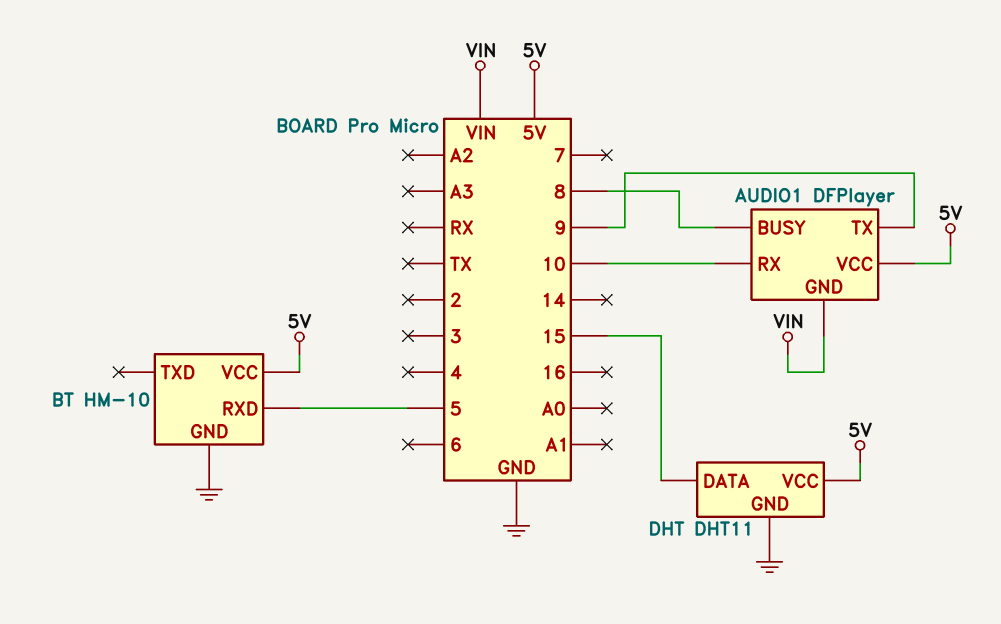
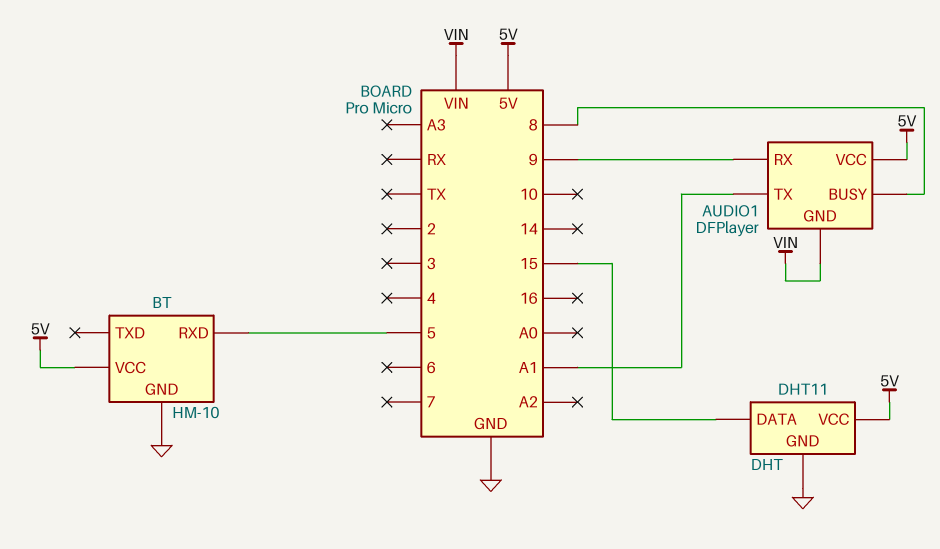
AUDIO1 pin RX: 10 -> 9
AUDIO1 pin TX: 9 -> A1

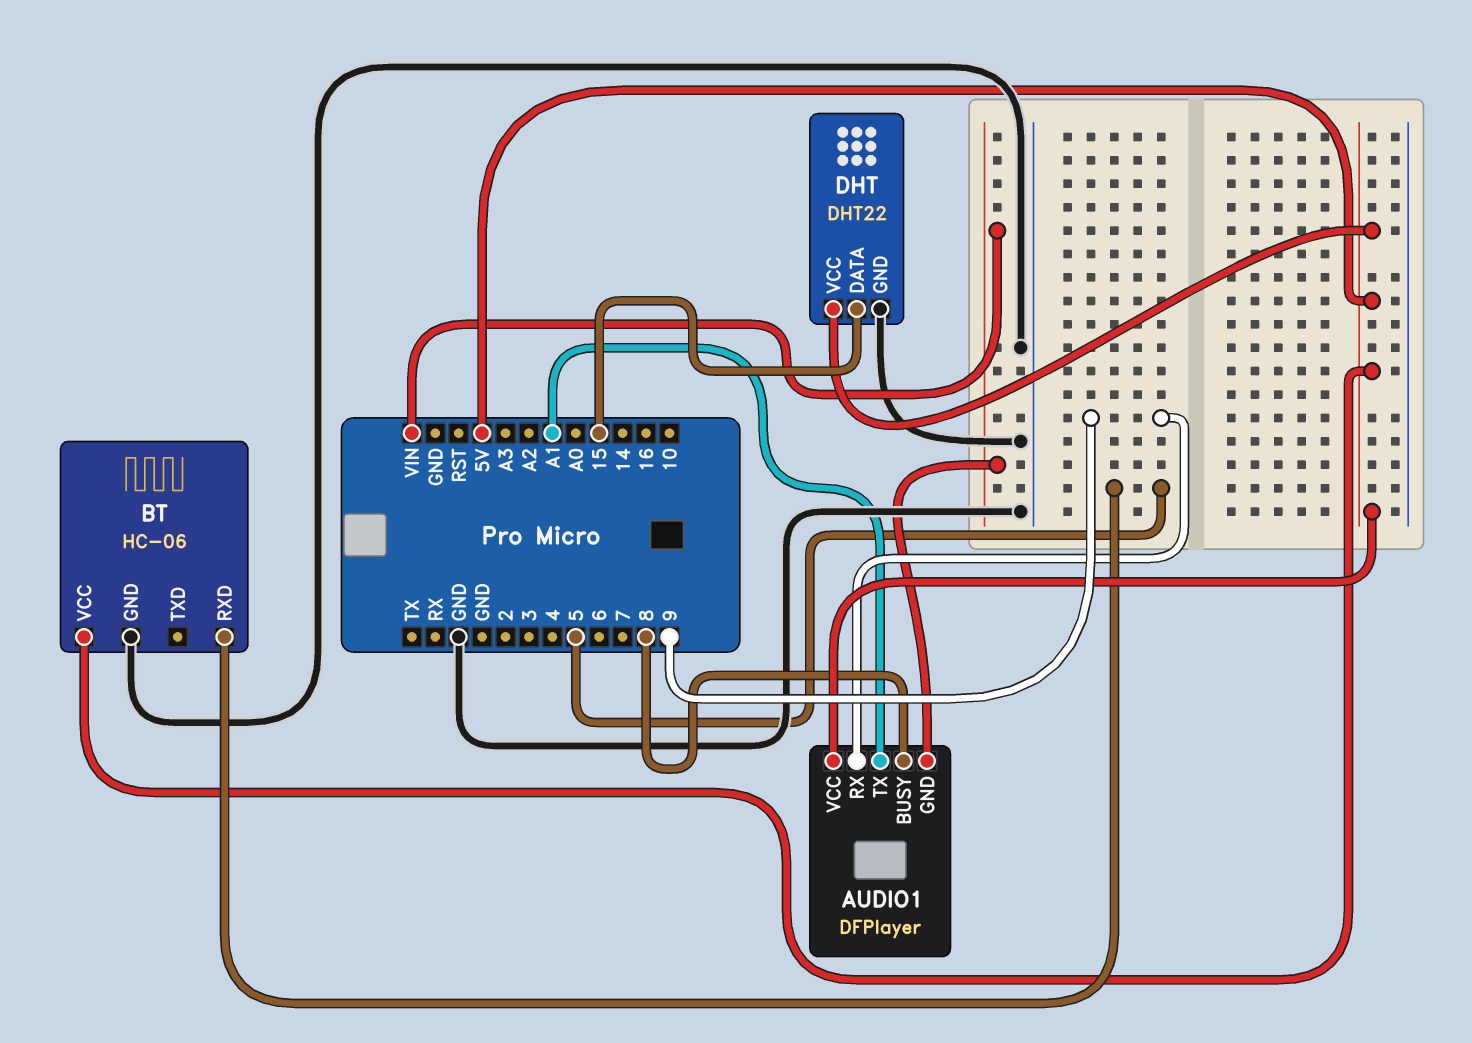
BT: HM-10 -> HC-06
DHT: DHT11 -> DHT22

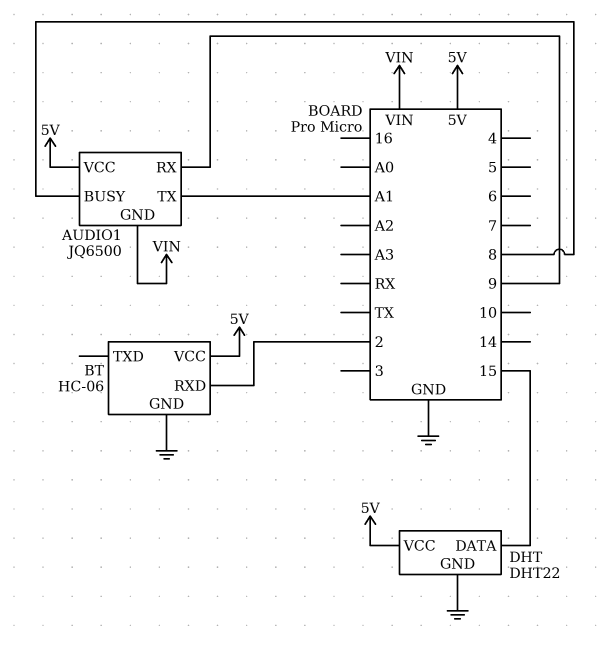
AUDIO1: DFPlayer -> JQ6500
BT pin RXD: 5 -> 2

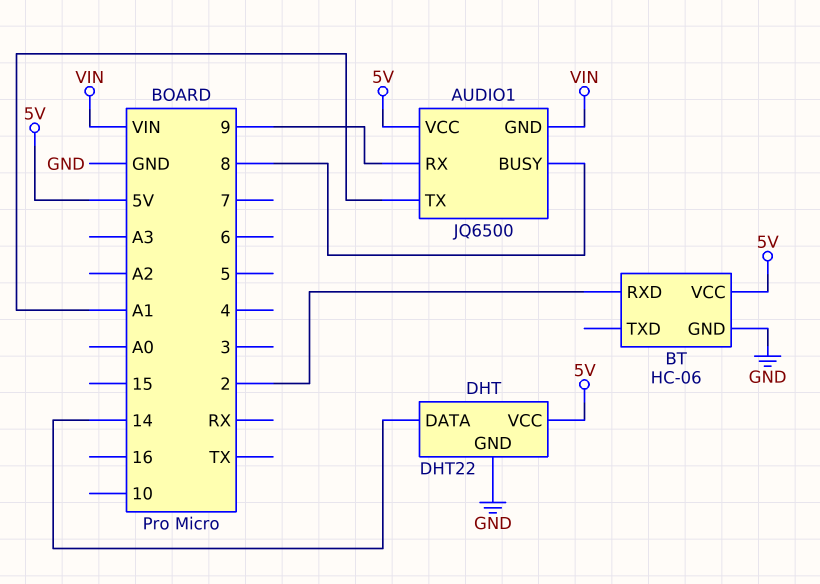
DHT pin DATA: 15 -> 14

